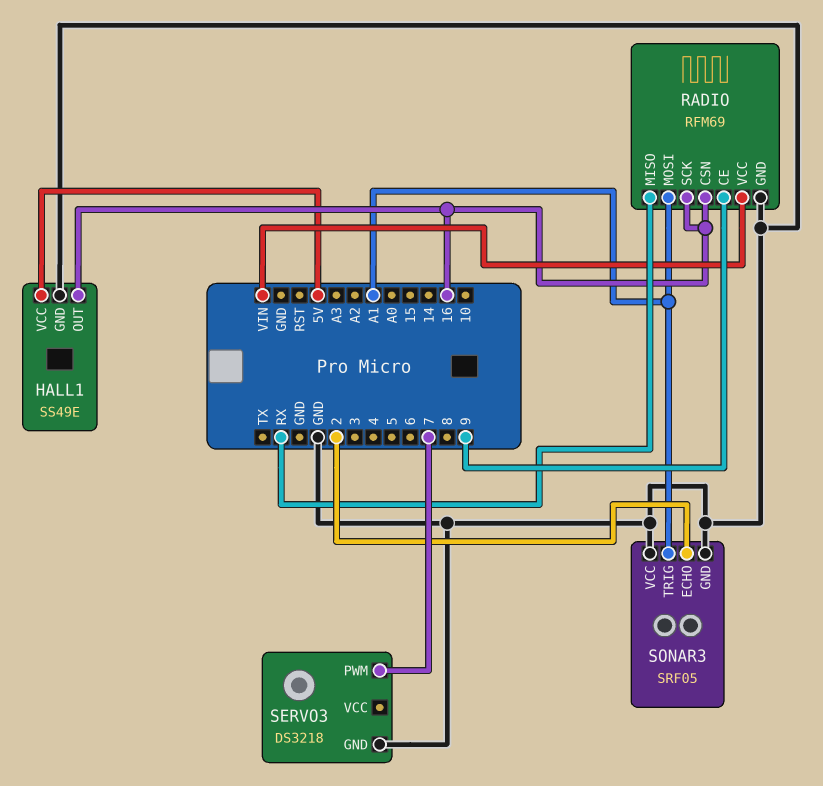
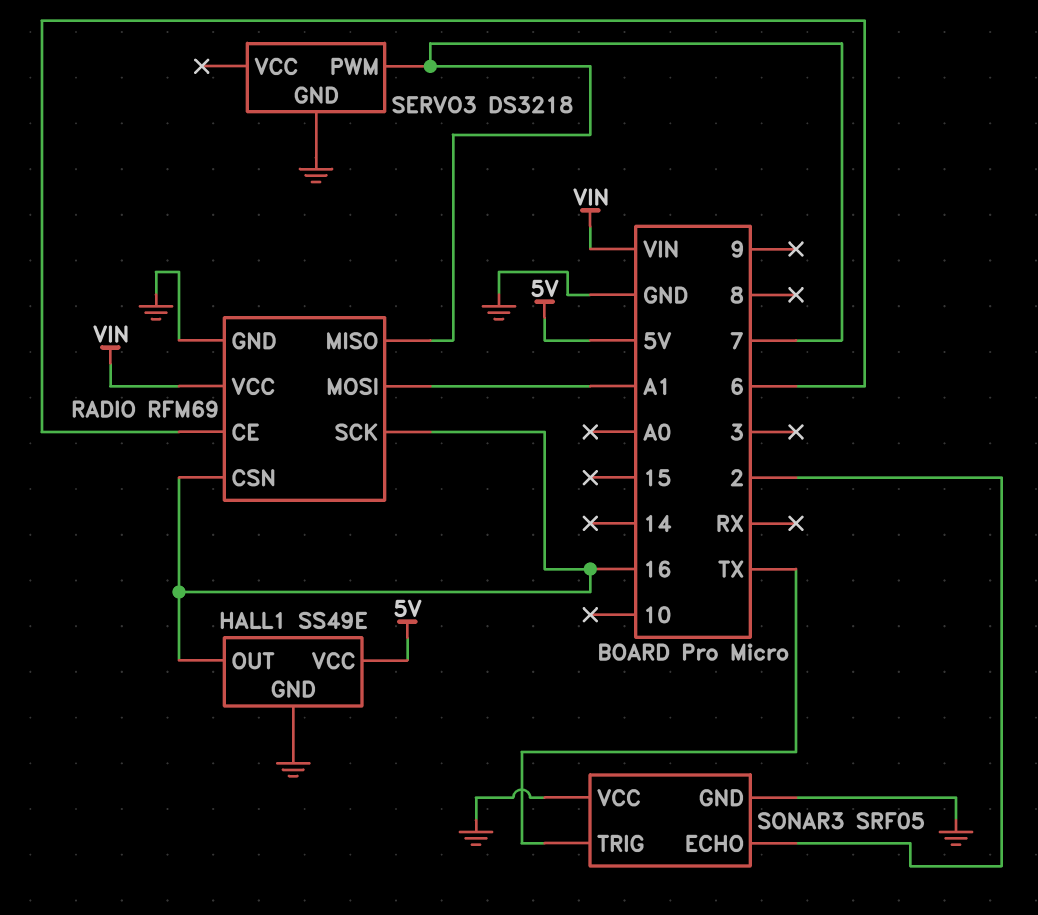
RADIO pin CE: 9 -> 6
RADIO pin MISO: RX -> 7
SONAR3 pin TRIG: A1 -> TX

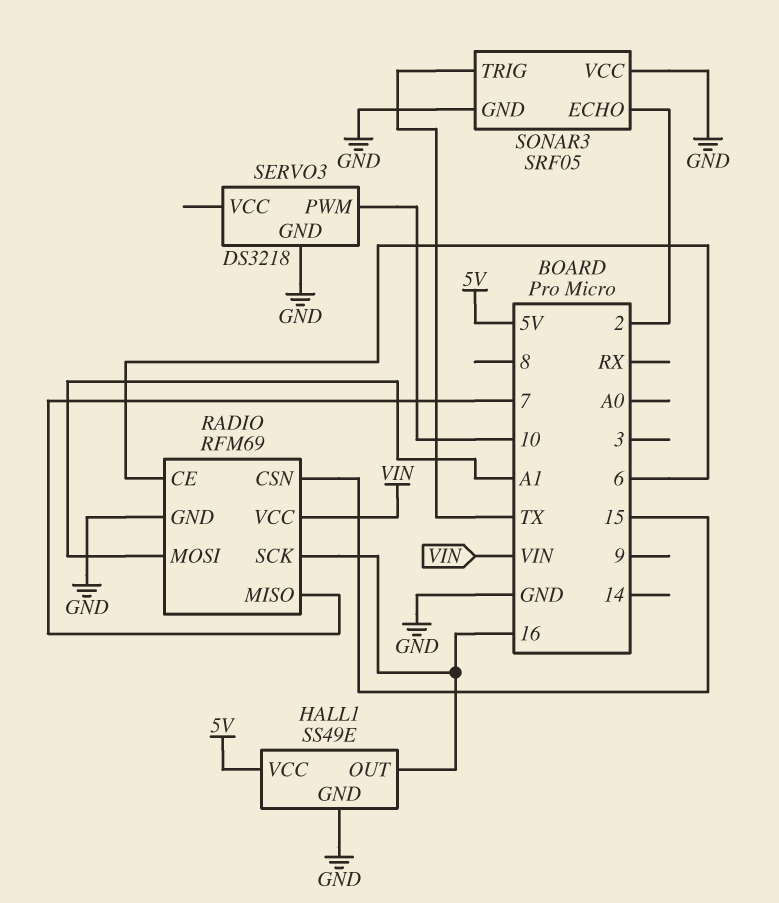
RADIO pin CSN: 16 -> 15
SERVO3 pin PWM: 7 -> 10

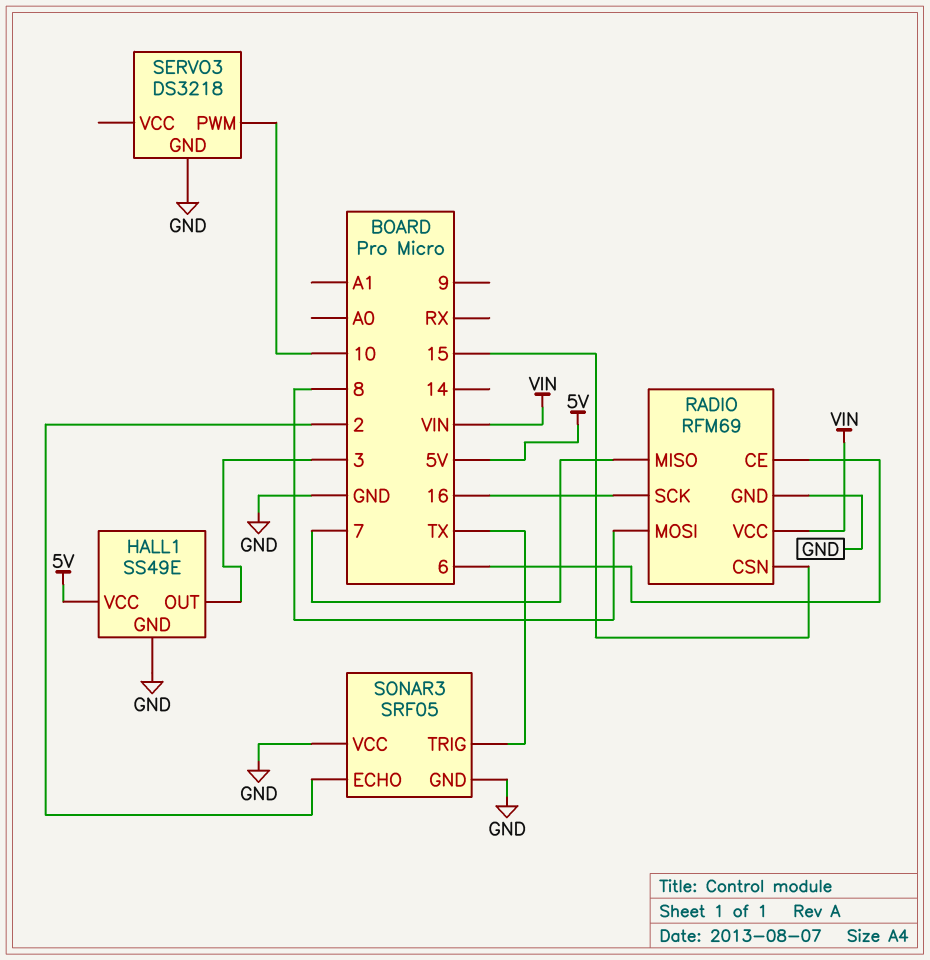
HALL1 pin OUT: 16 -> 3
RADIO pin MOSI: A1 -> 8

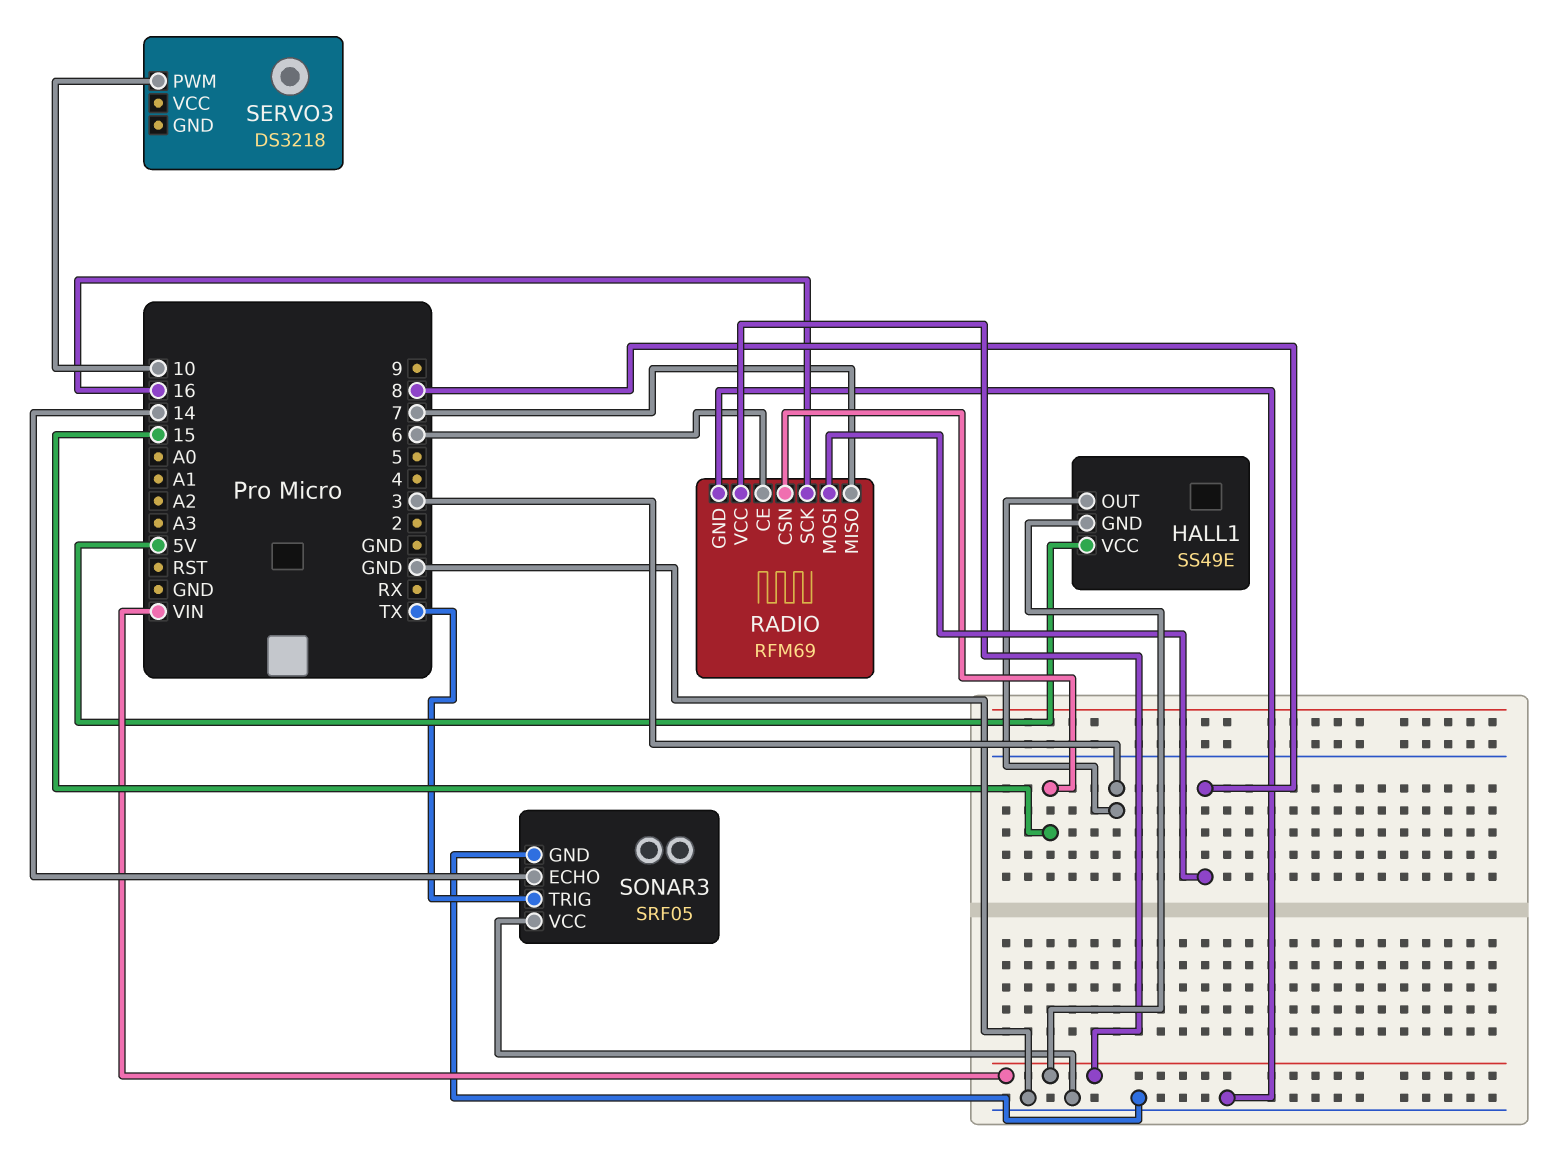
HALL1 pin GND: GND -> VIN
SERVO3 pin GND: GND -> none
SONAR3 pin ECHO: 2 -> 14

